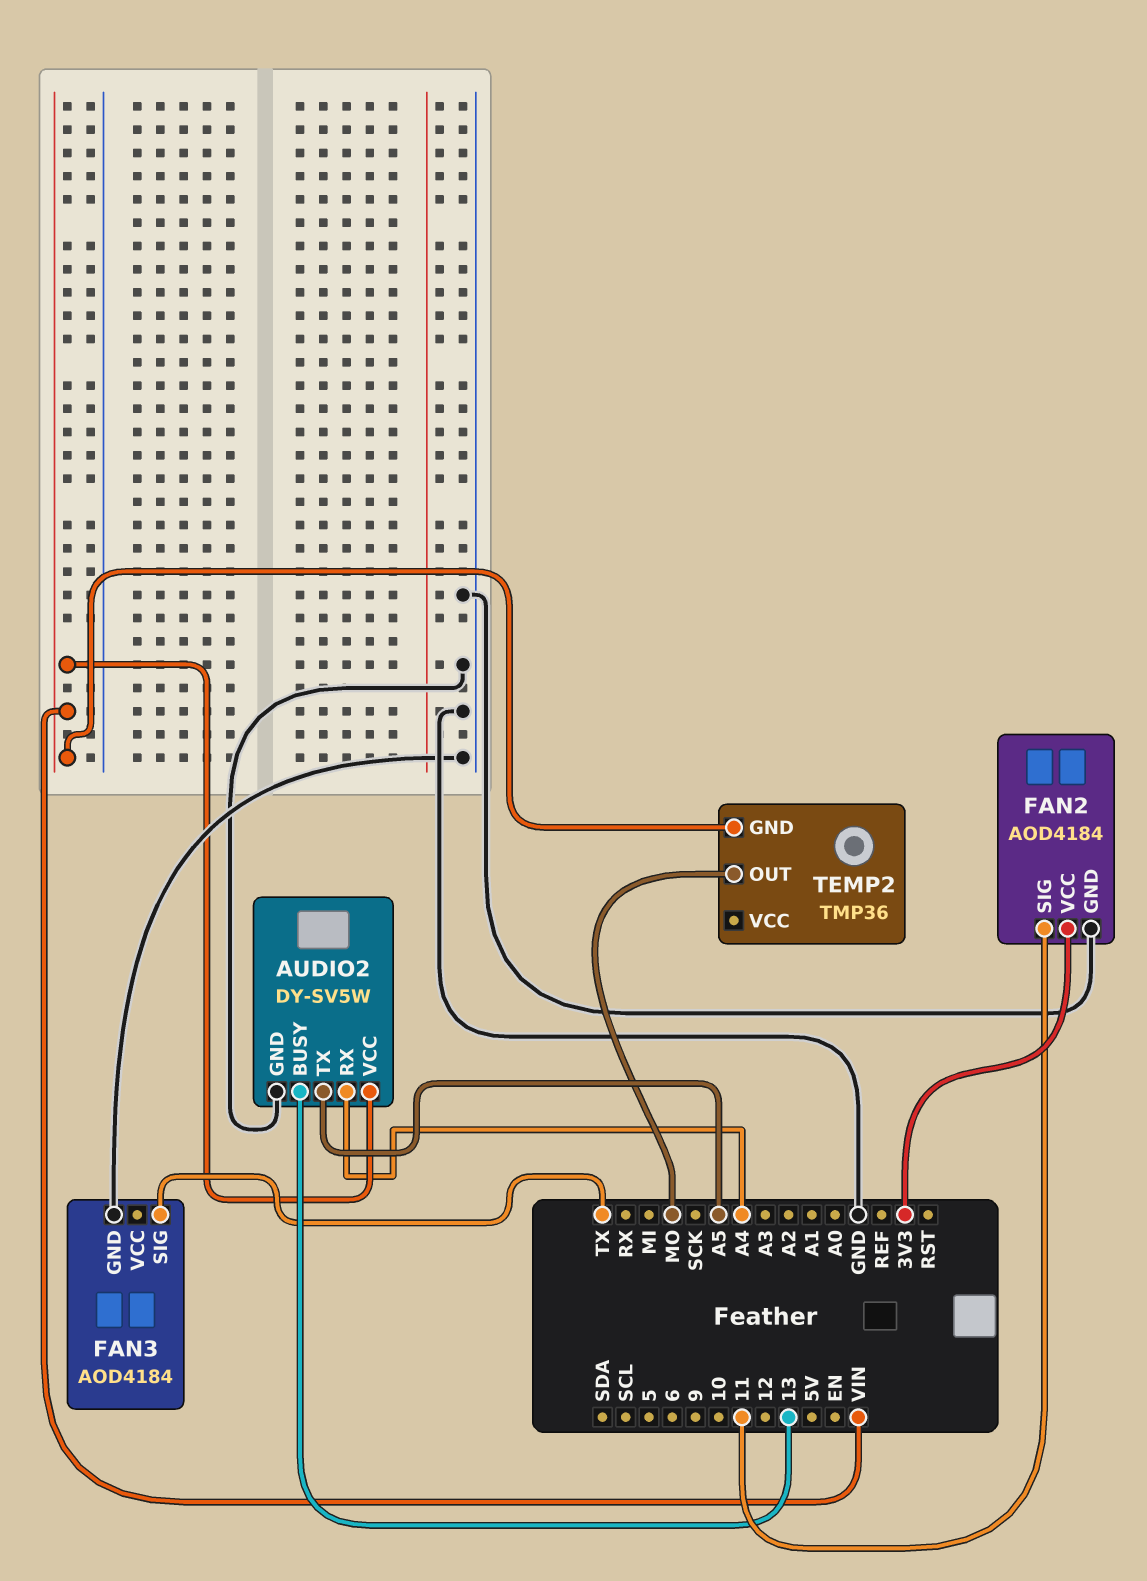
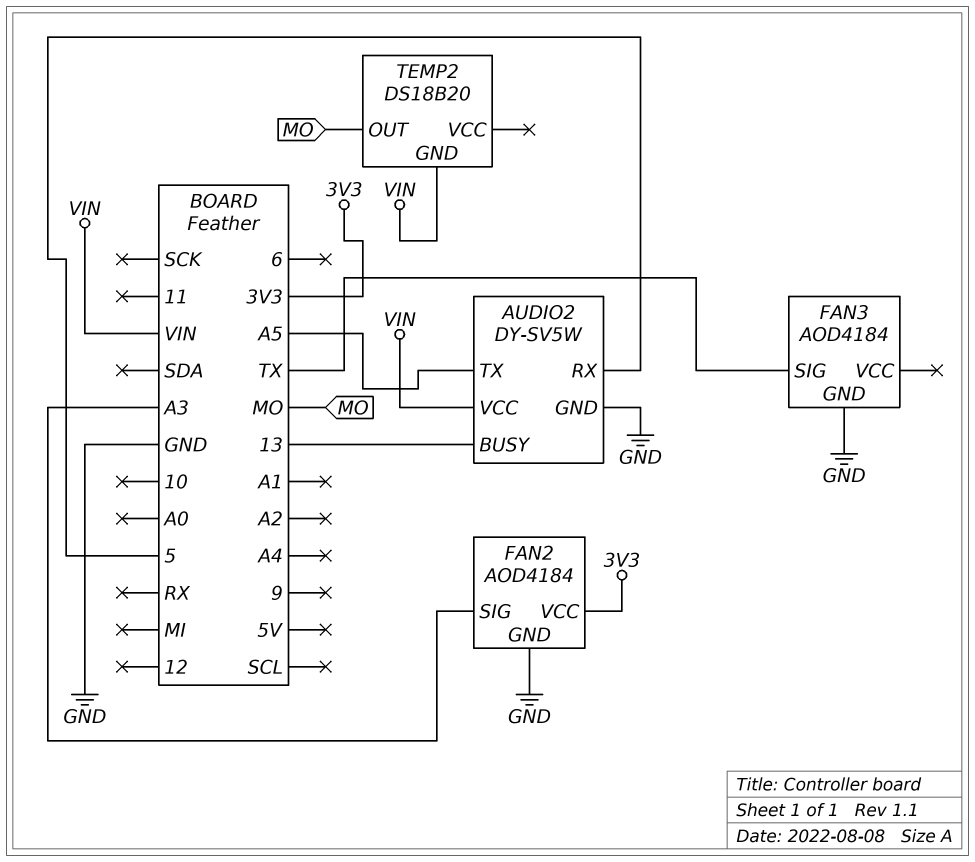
AUDIO2 pin RX: A4 -> 5
FAN2 pin SIG: 11 -> A3
TEMP2: TMP36 -> DS18B20

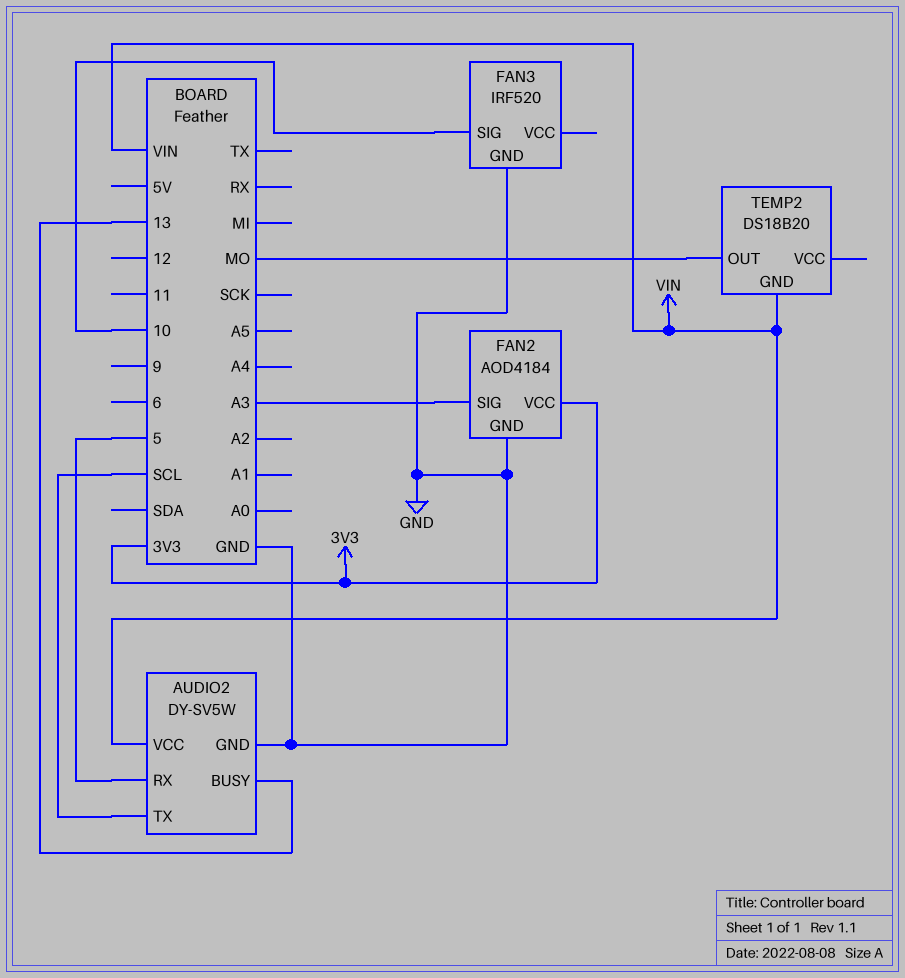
AUDIO2 pin TX: A5 -> SCL
FAN3: AOD4184 -> IRF520
FAN3 pin SIG: TX -> 10

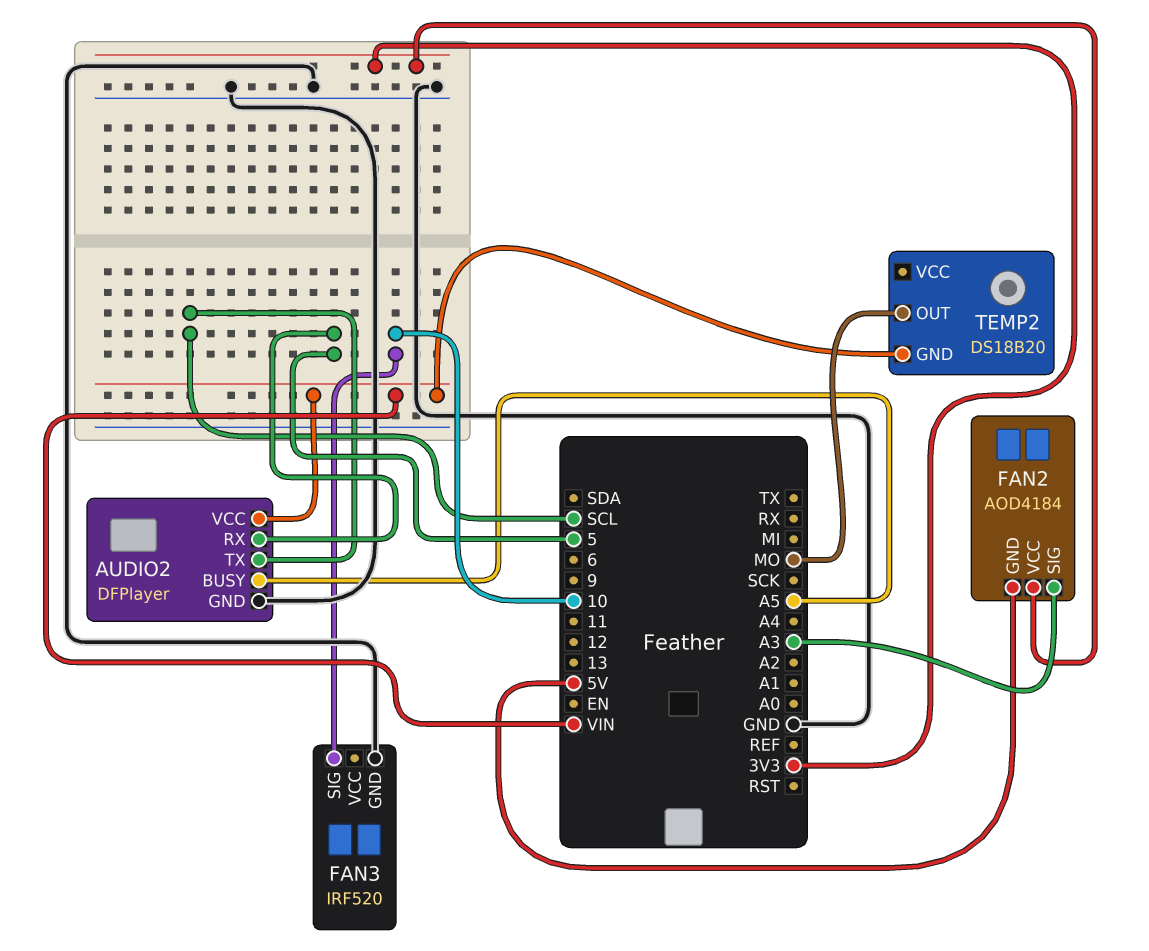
AUDIO2: DY-SV5W -> DFPlayer
AUDIO2 pin BUSY: 13 -> A5
FAN2 pin GND: GND -> 5V

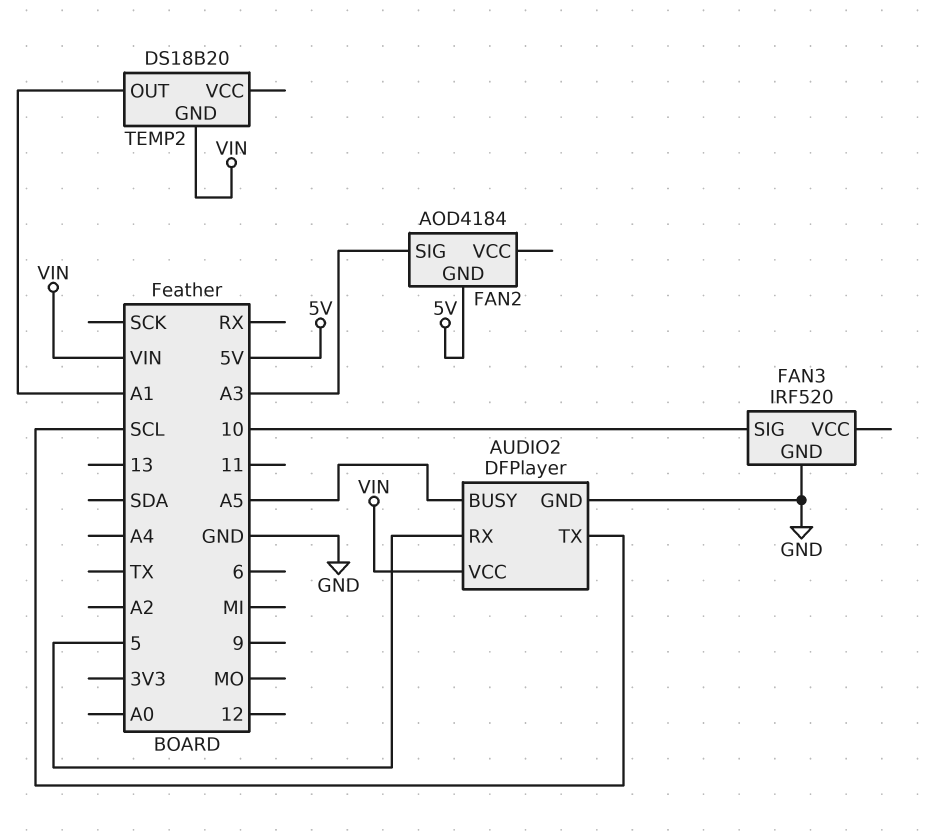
FAN2 pin VCC: 3V3 -> none
TEMP2 pin OUT: MO -> A1

